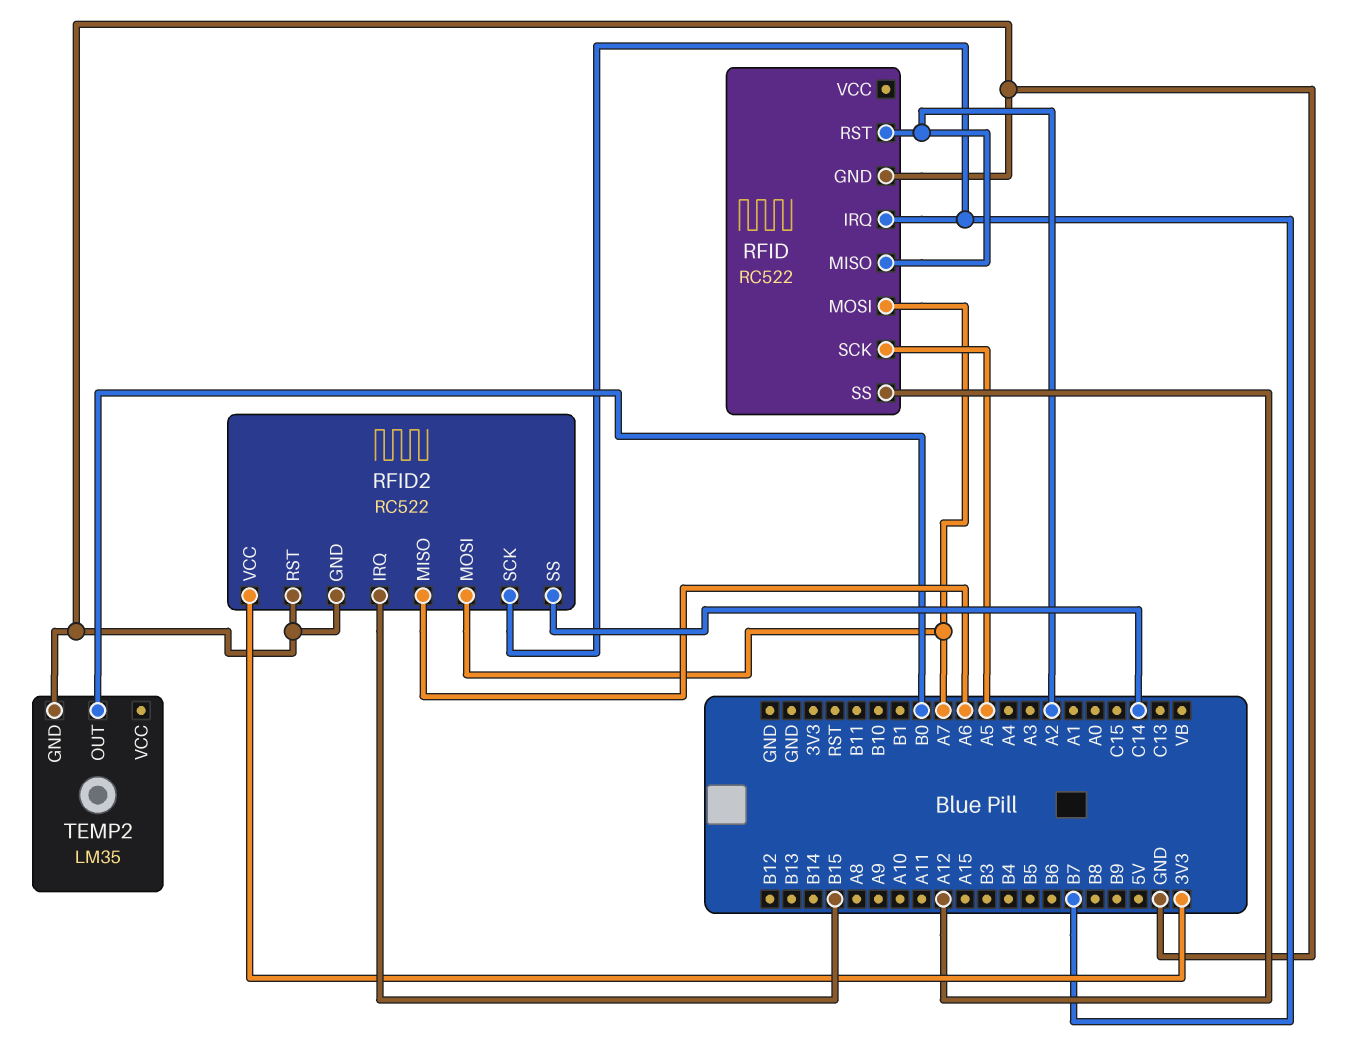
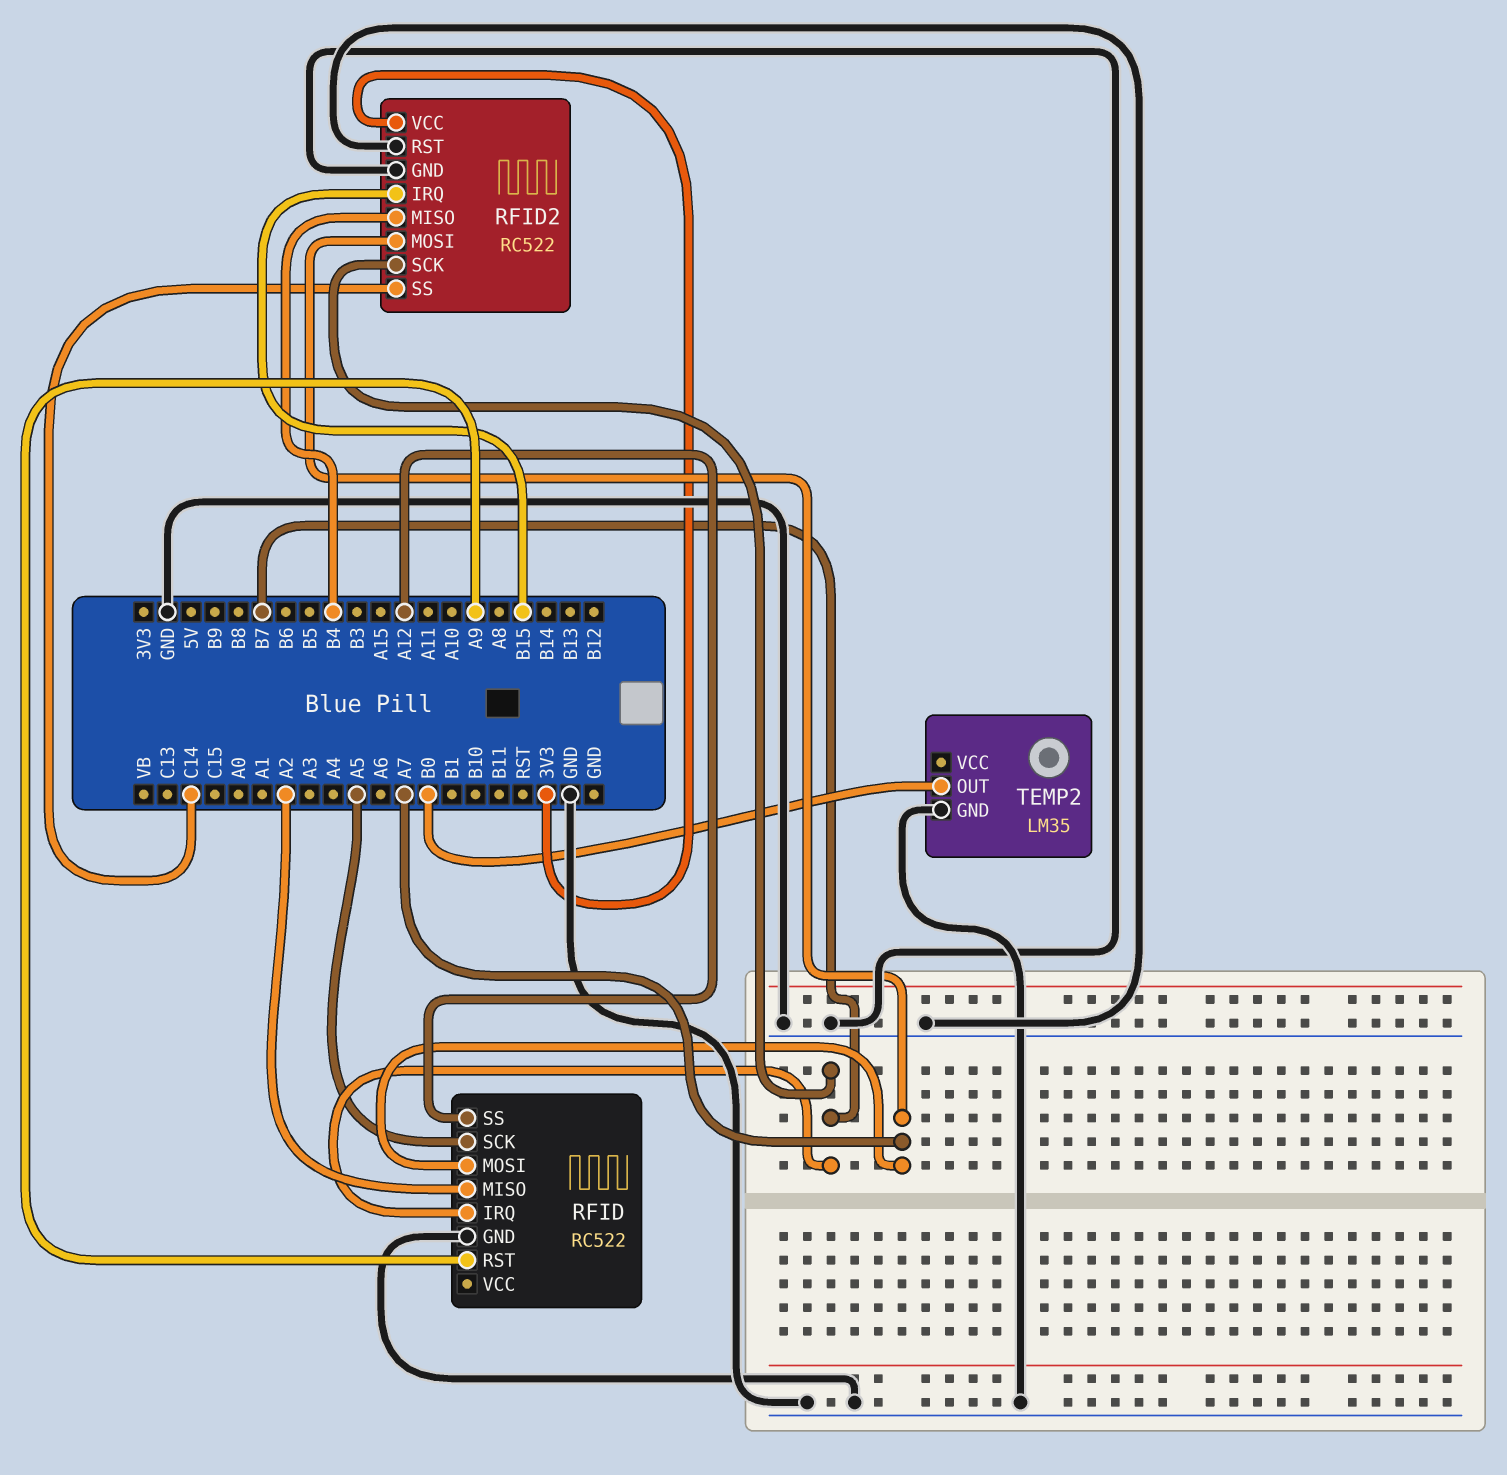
RFID pin RST: A2 -> A9
RFID2 pin MISO: A6 -> B4

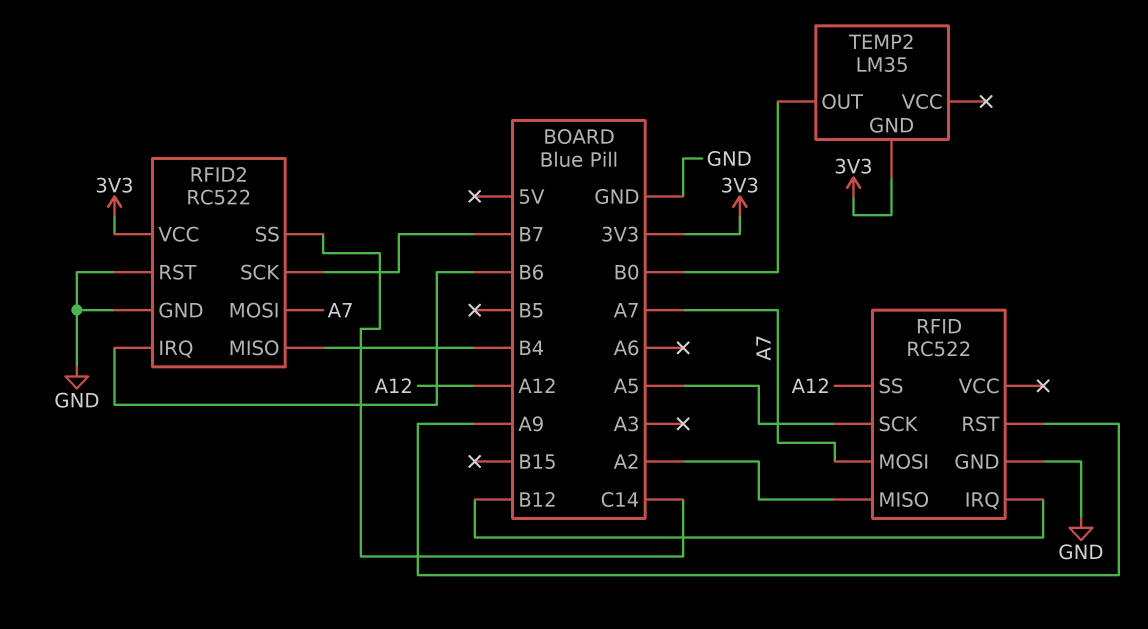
RFID pin IRQ: B7 -> B12
RFID2 pin IRQ: B15 -> B6
TEMP2 pin GND: GND -> 3V3

